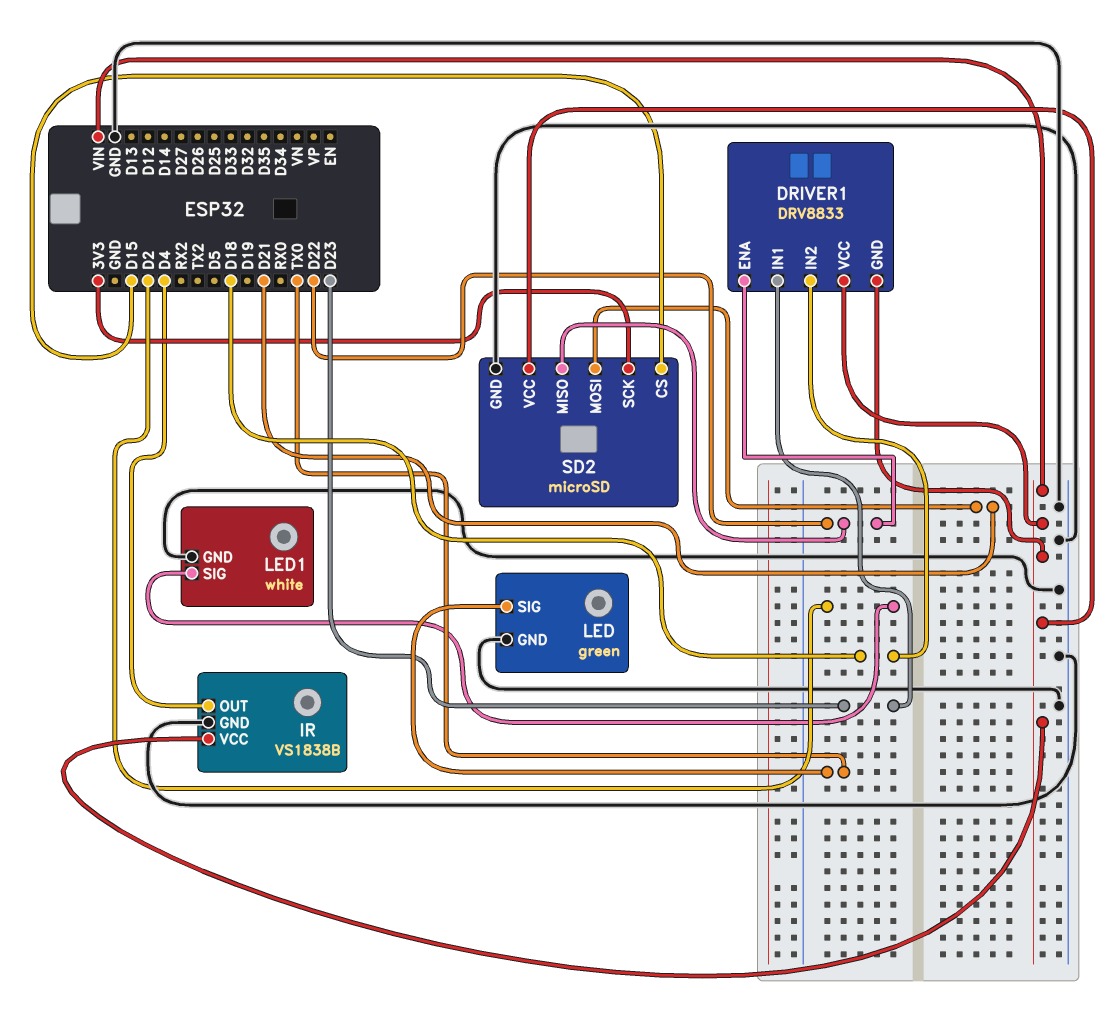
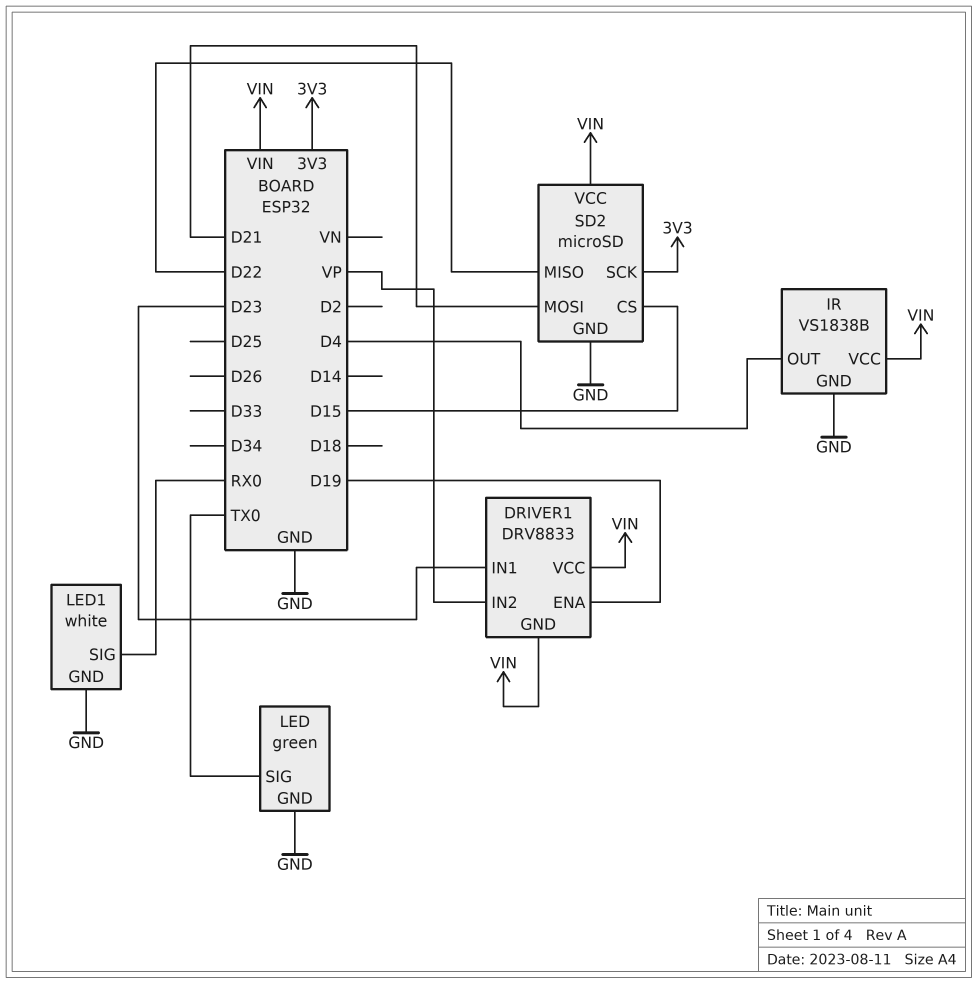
DRIVER1 pin ENA: D22 -> D19
DRIVER1 pin IN2: D18 -> VP
LED1 pin SIG: D2 -> RX0

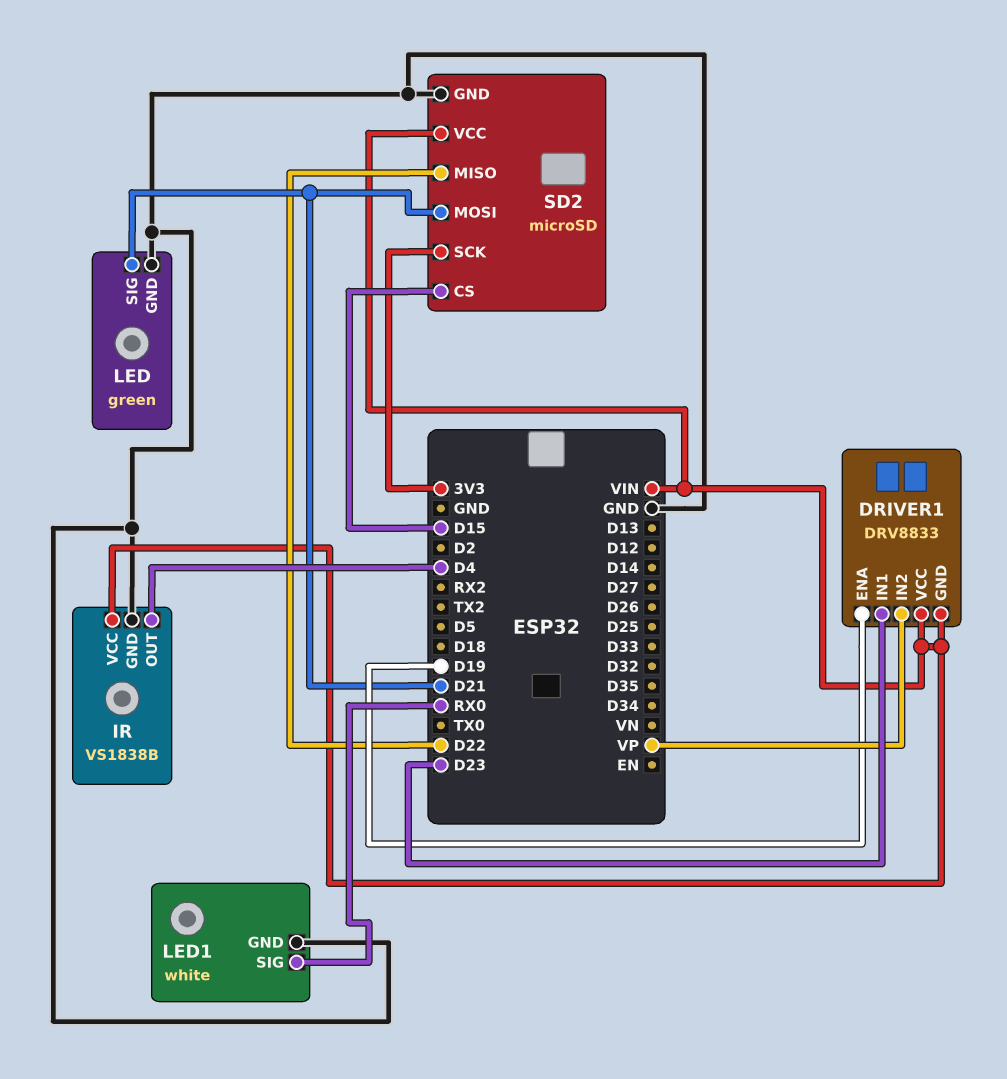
LED pin SIG: TX0 -> D21

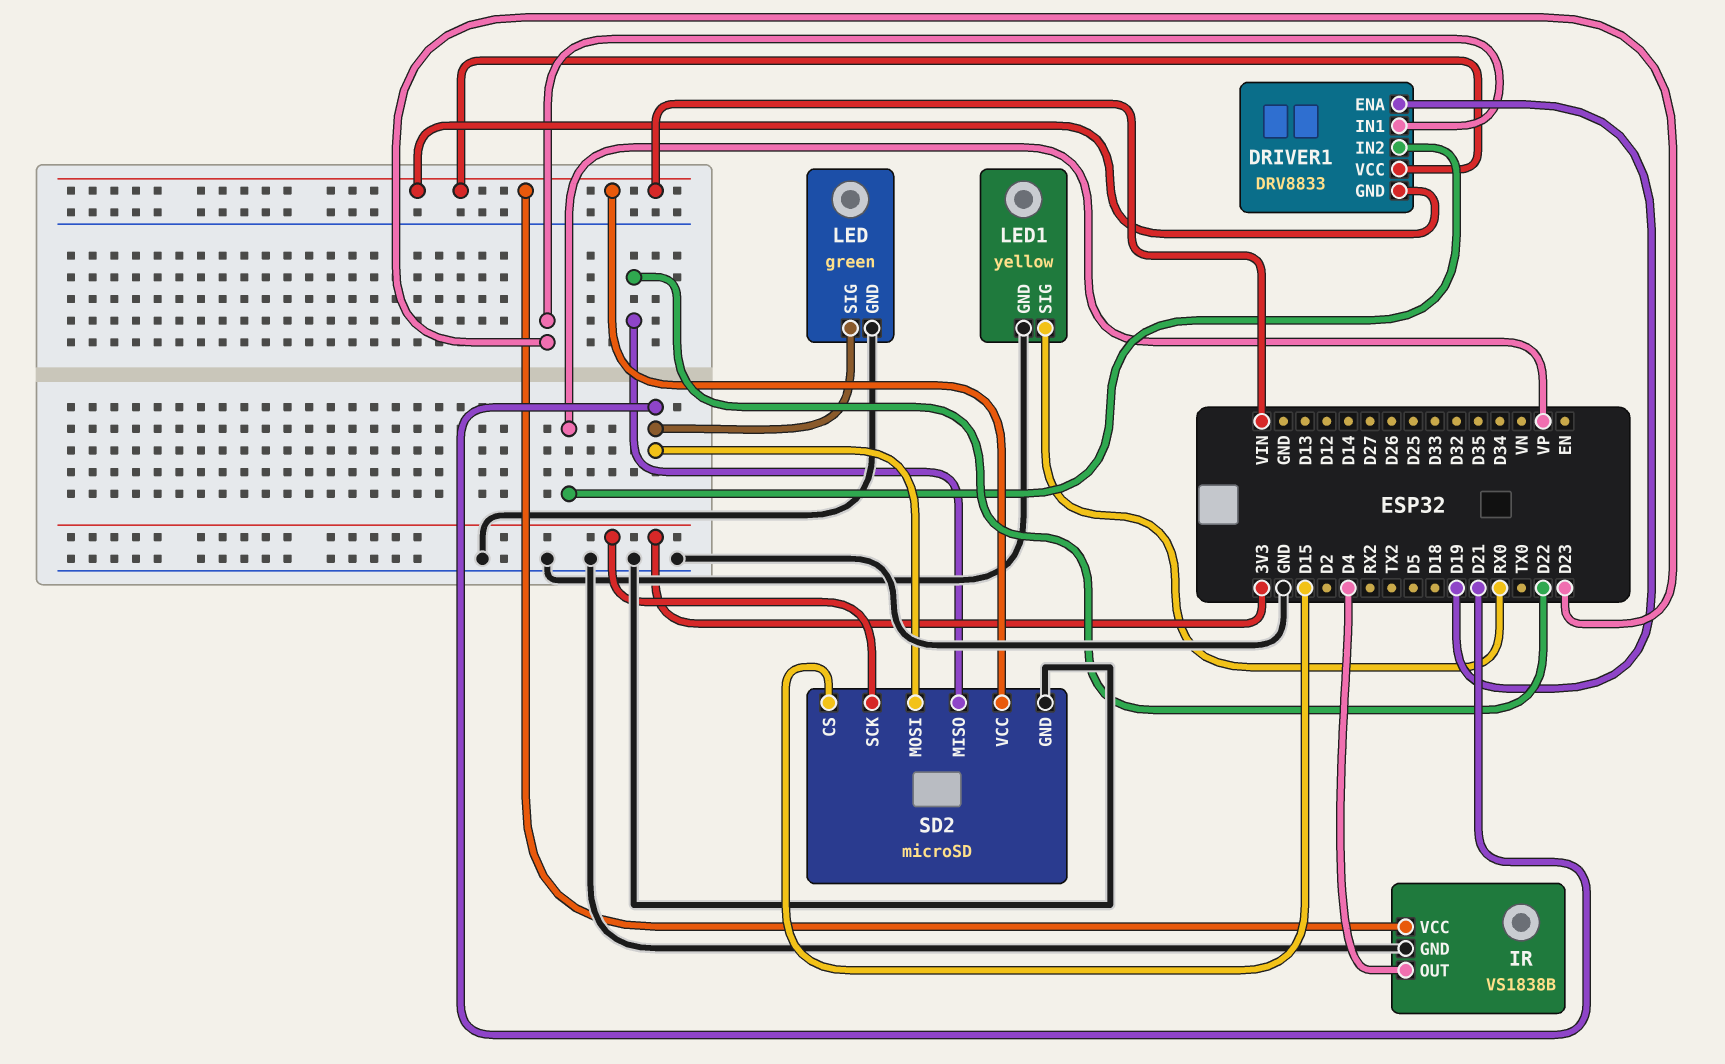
LED1: white -> yellow

